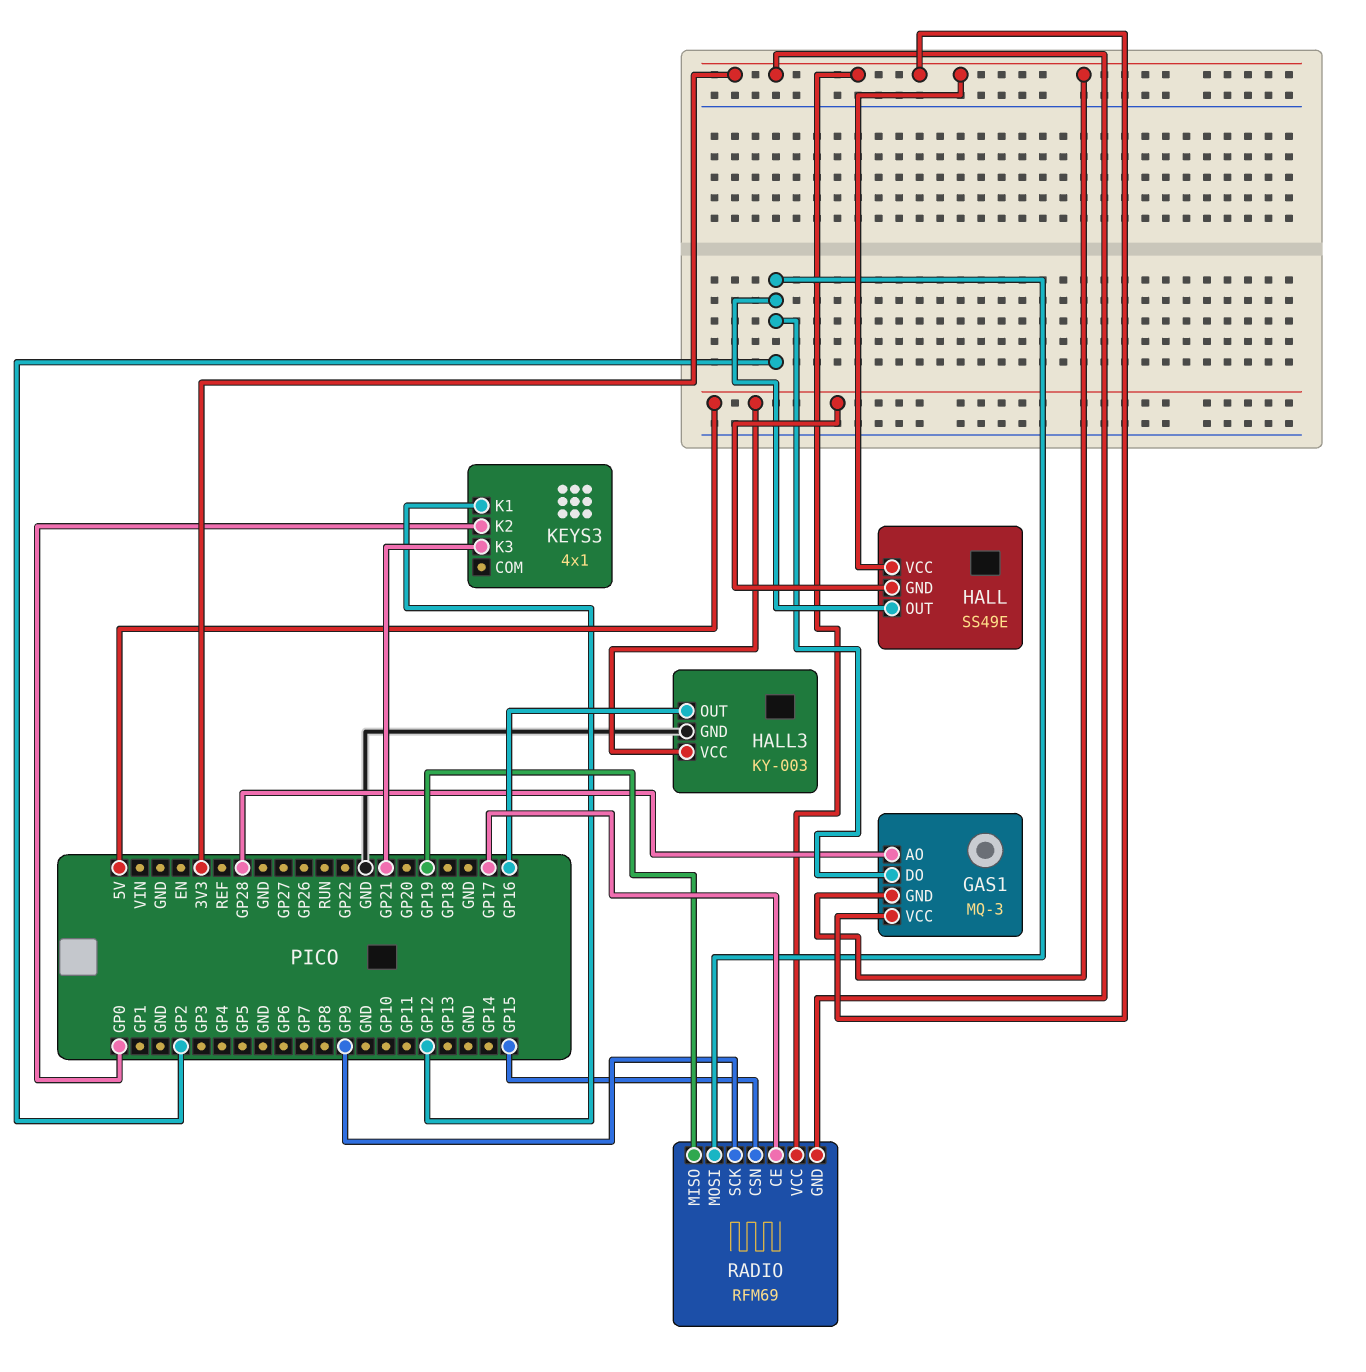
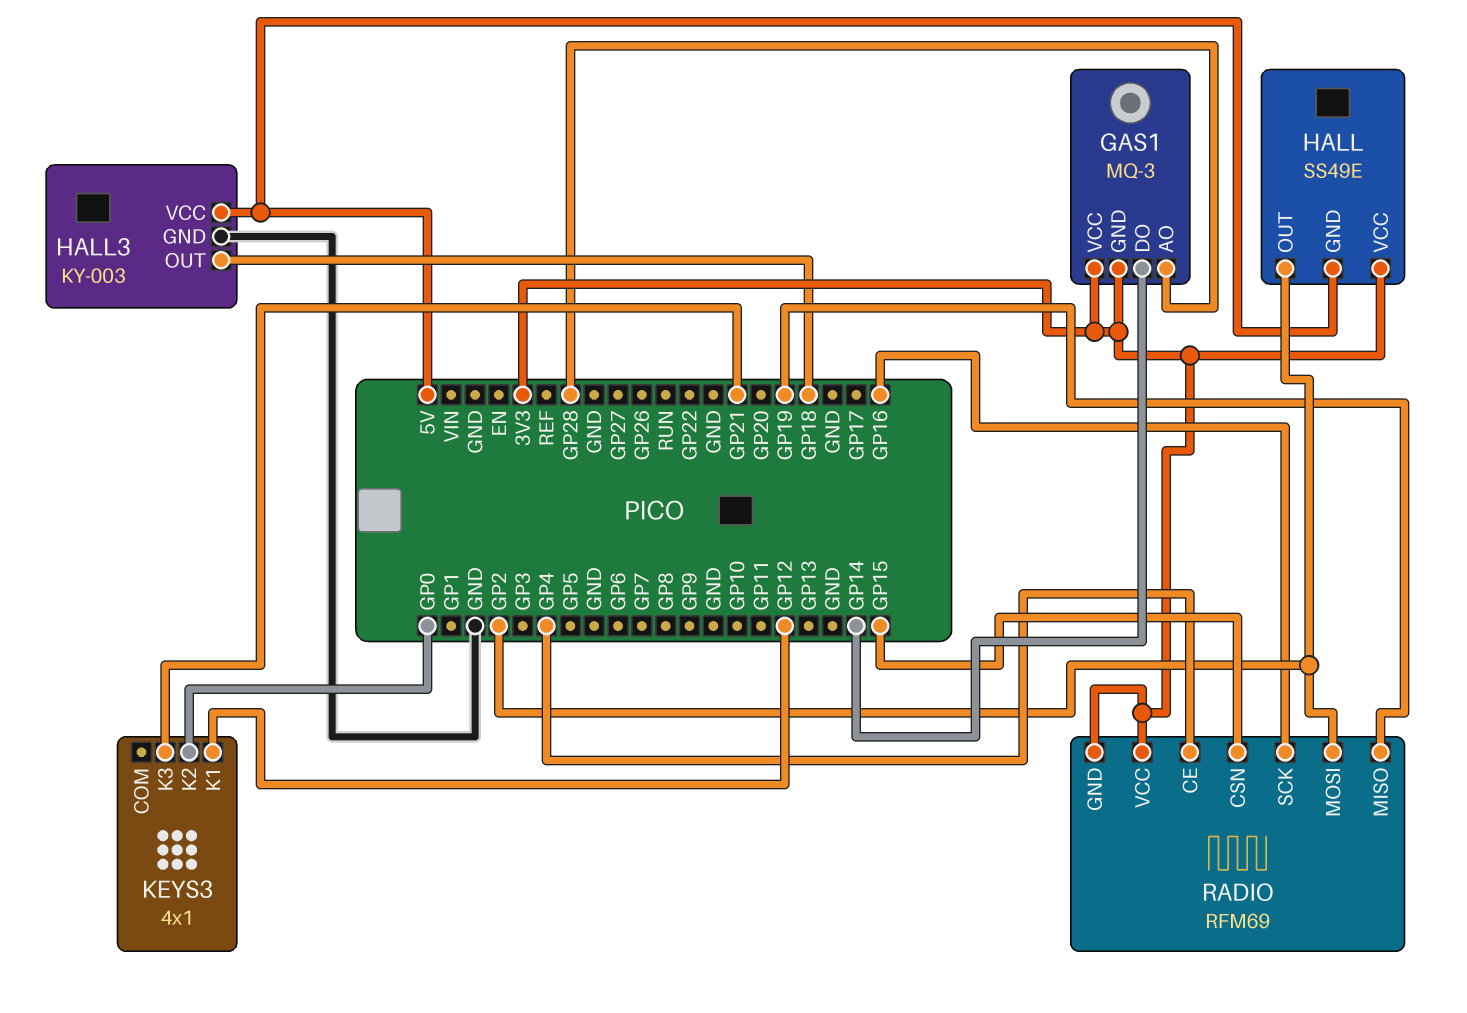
GAS1 pin DO: GP2 -> GP14
HALL3 pin OUT: GP16 -> GP18
RADIO pin CE: GP17 -> GP4
RADIO pin SCK: GP9 -> GP16

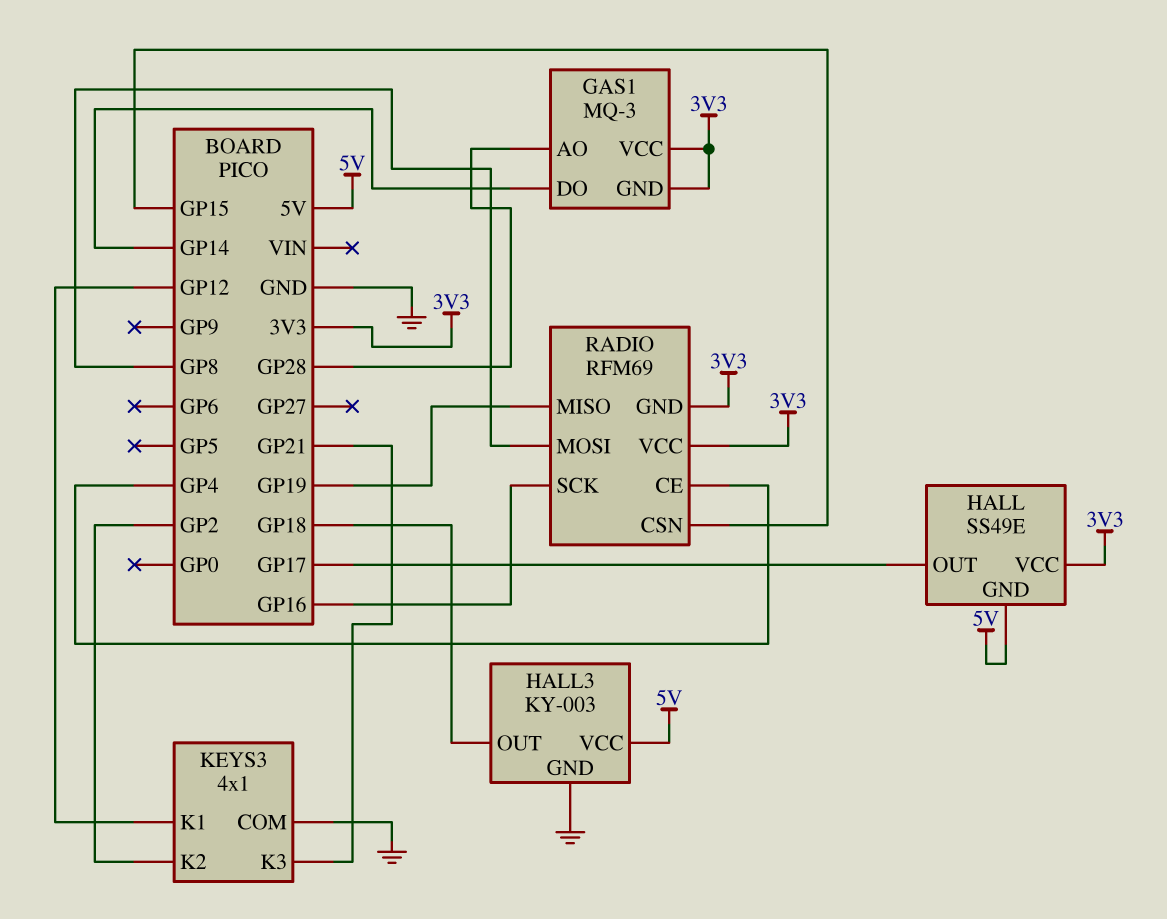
HALL pin OUT: GP2 -> GP17
KEYS3 pin COM: none -> GND
KEYS3 pin K2: GP0 -> GP2
RADIO pin MOSI: GP2 -> GP8

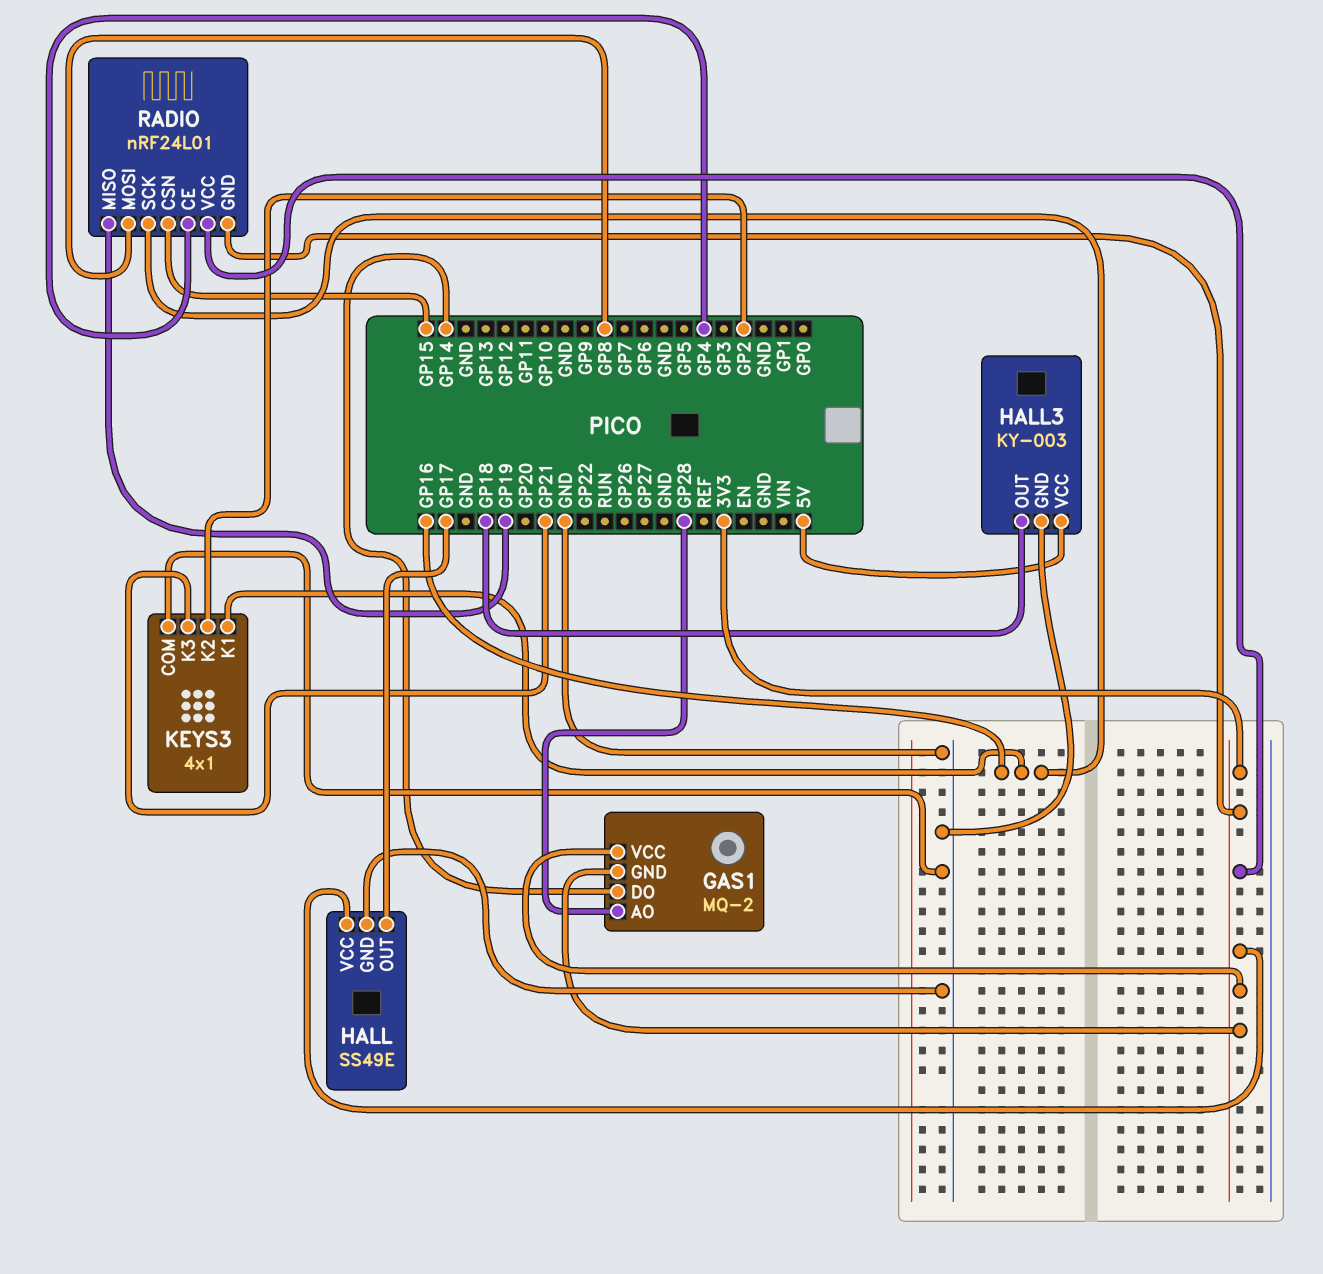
GAS1: MQ-3 -> MQ-2
HALL pin GND: 5V -> GND
KEYS3 pin K1: GP12 -> GP16
RADIO: RFM69 -> nRF24L01

